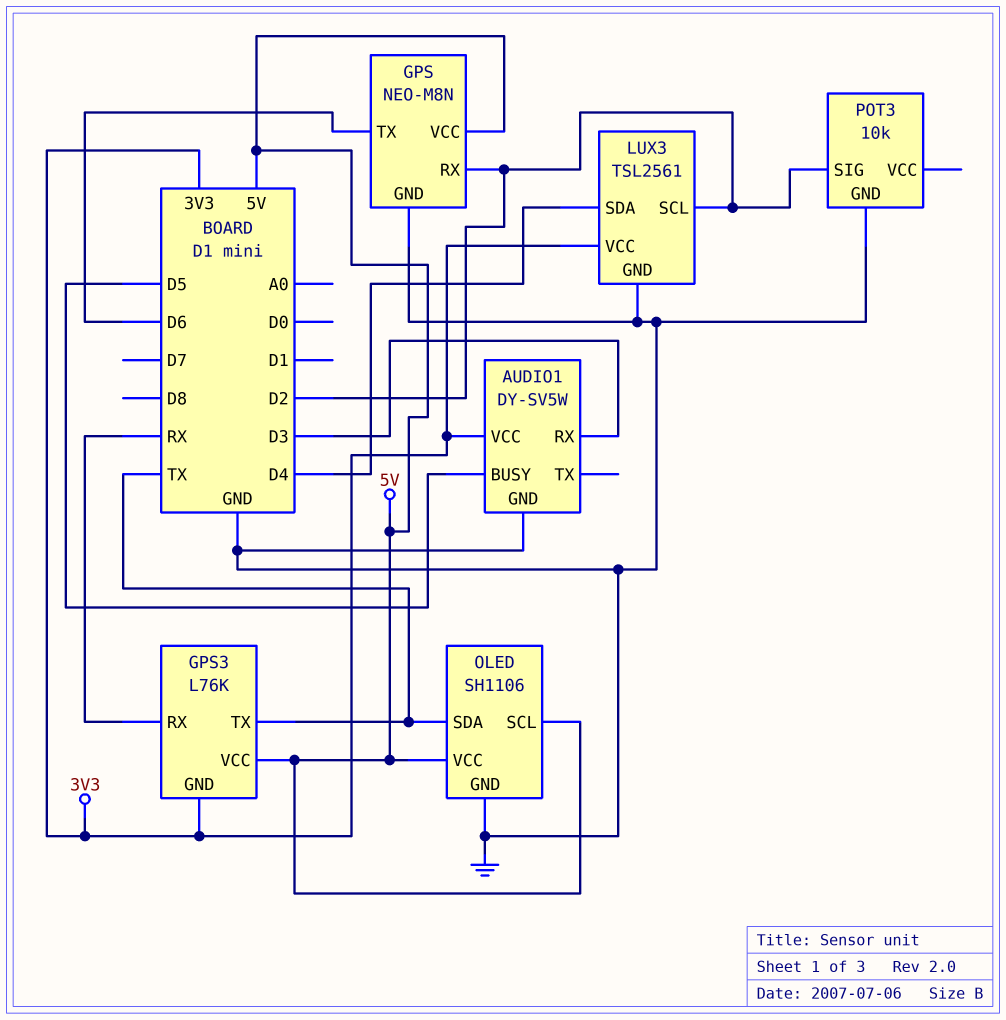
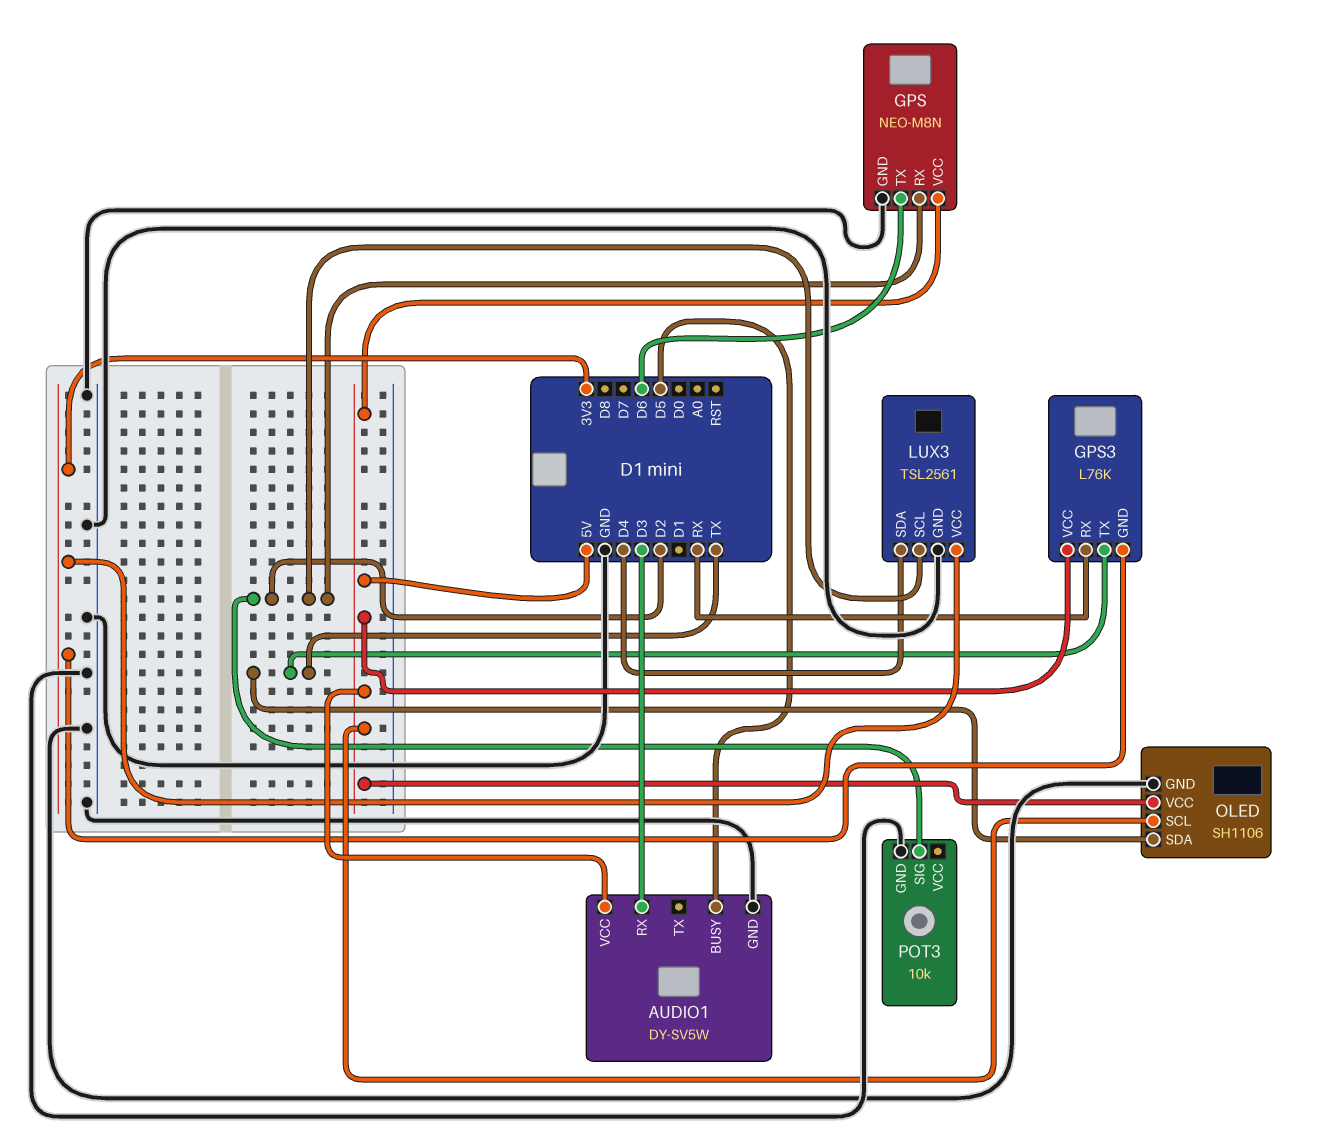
AUDIO1 pin VCC: 3V3 -> 5V

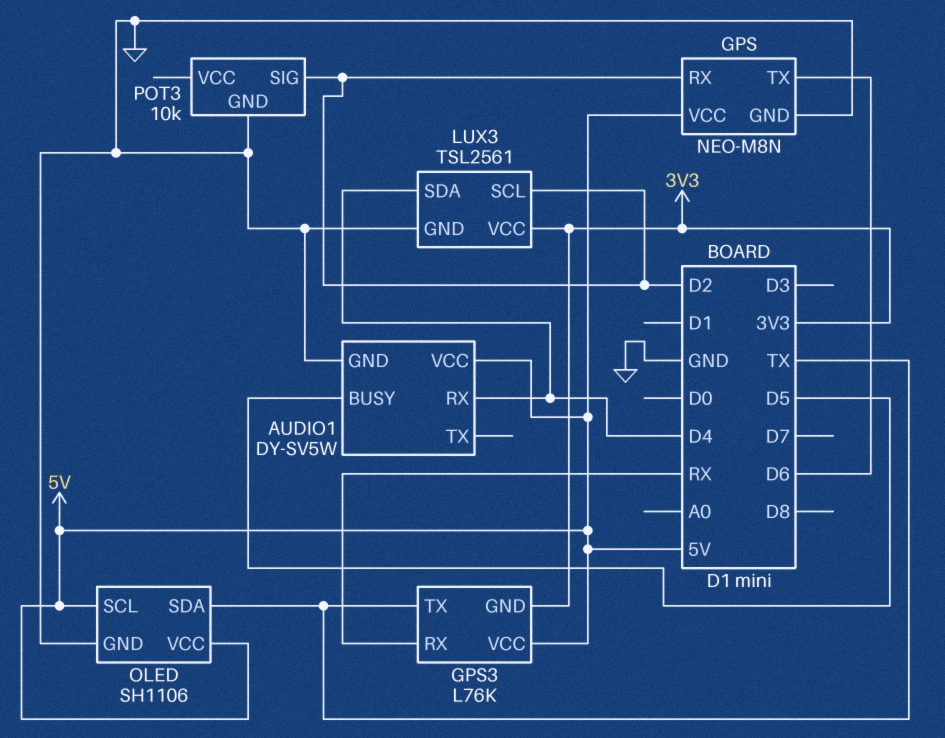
AUDIO1 pin RX: D3 -> D4

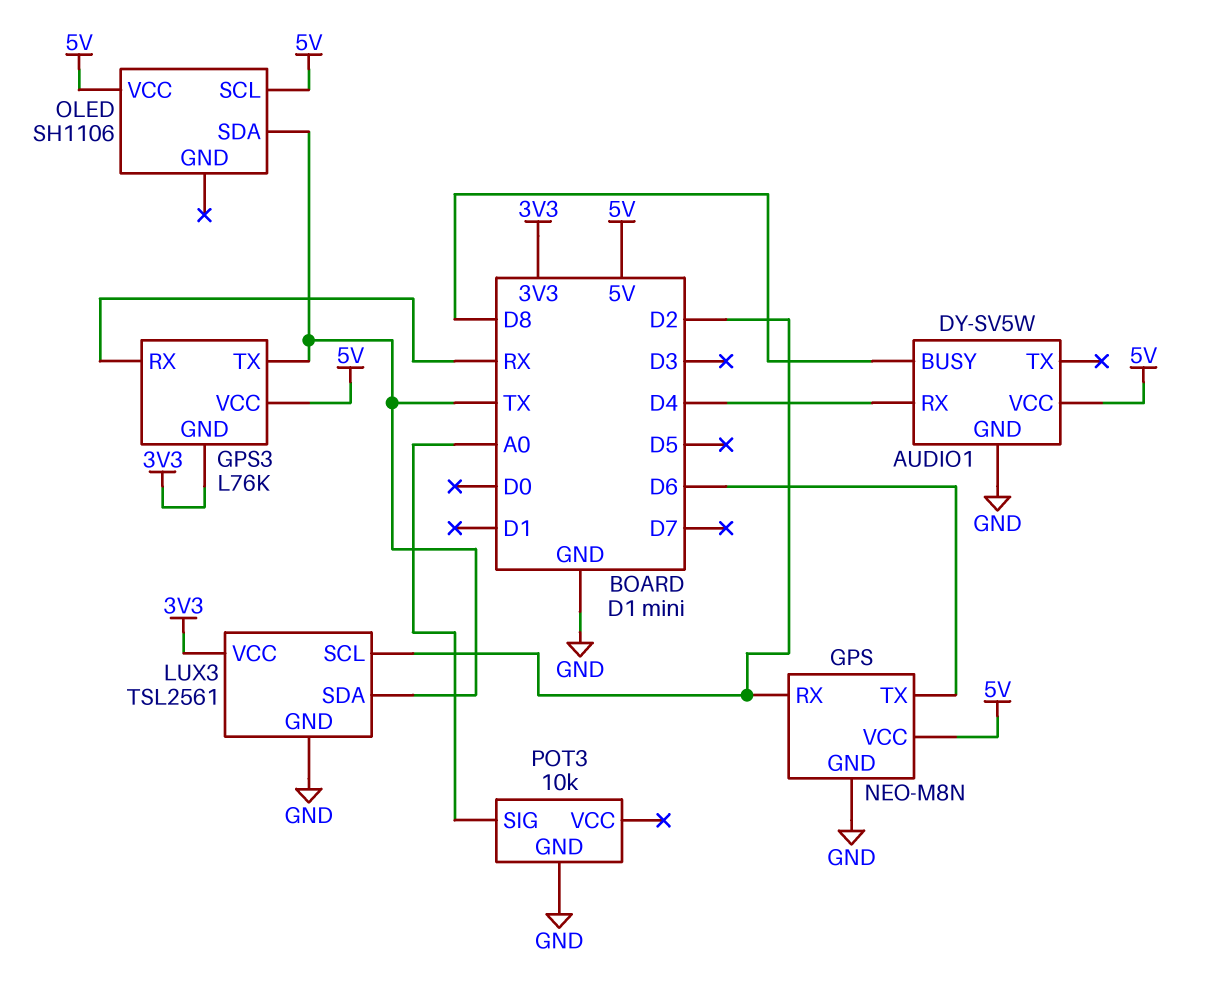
AUDIO1 pin BUSY: D5 -> D8
LUX3 pin SDA: D4 -> TX
OLED pin GND: GND -> none
POT3 pin SIG: D2 -> A0

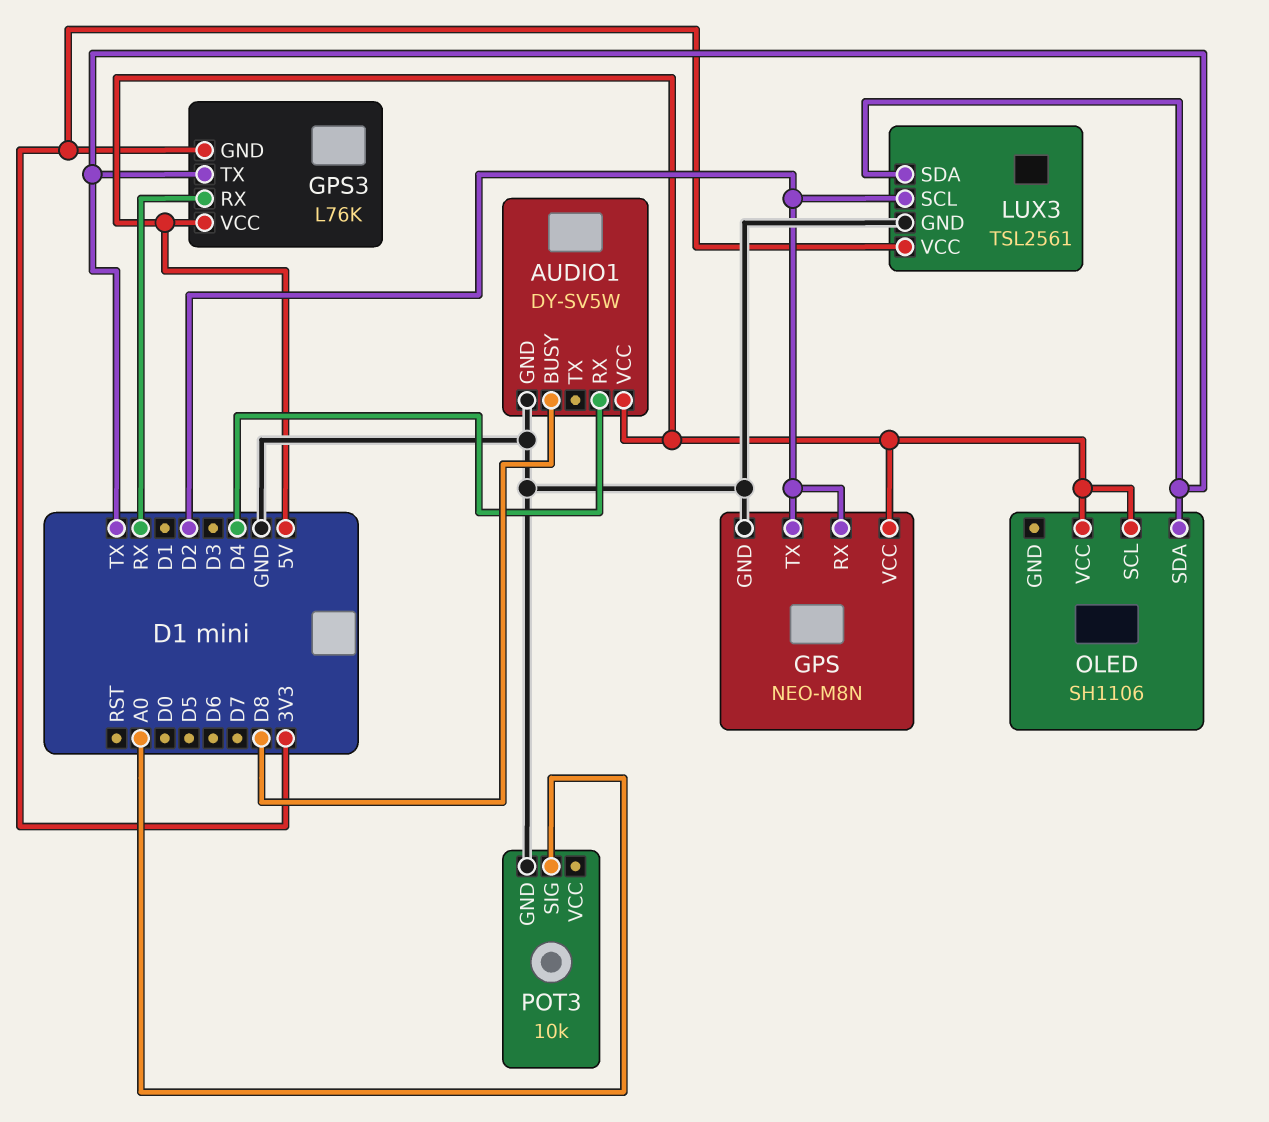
GPS pin TX: D6 -> D2

